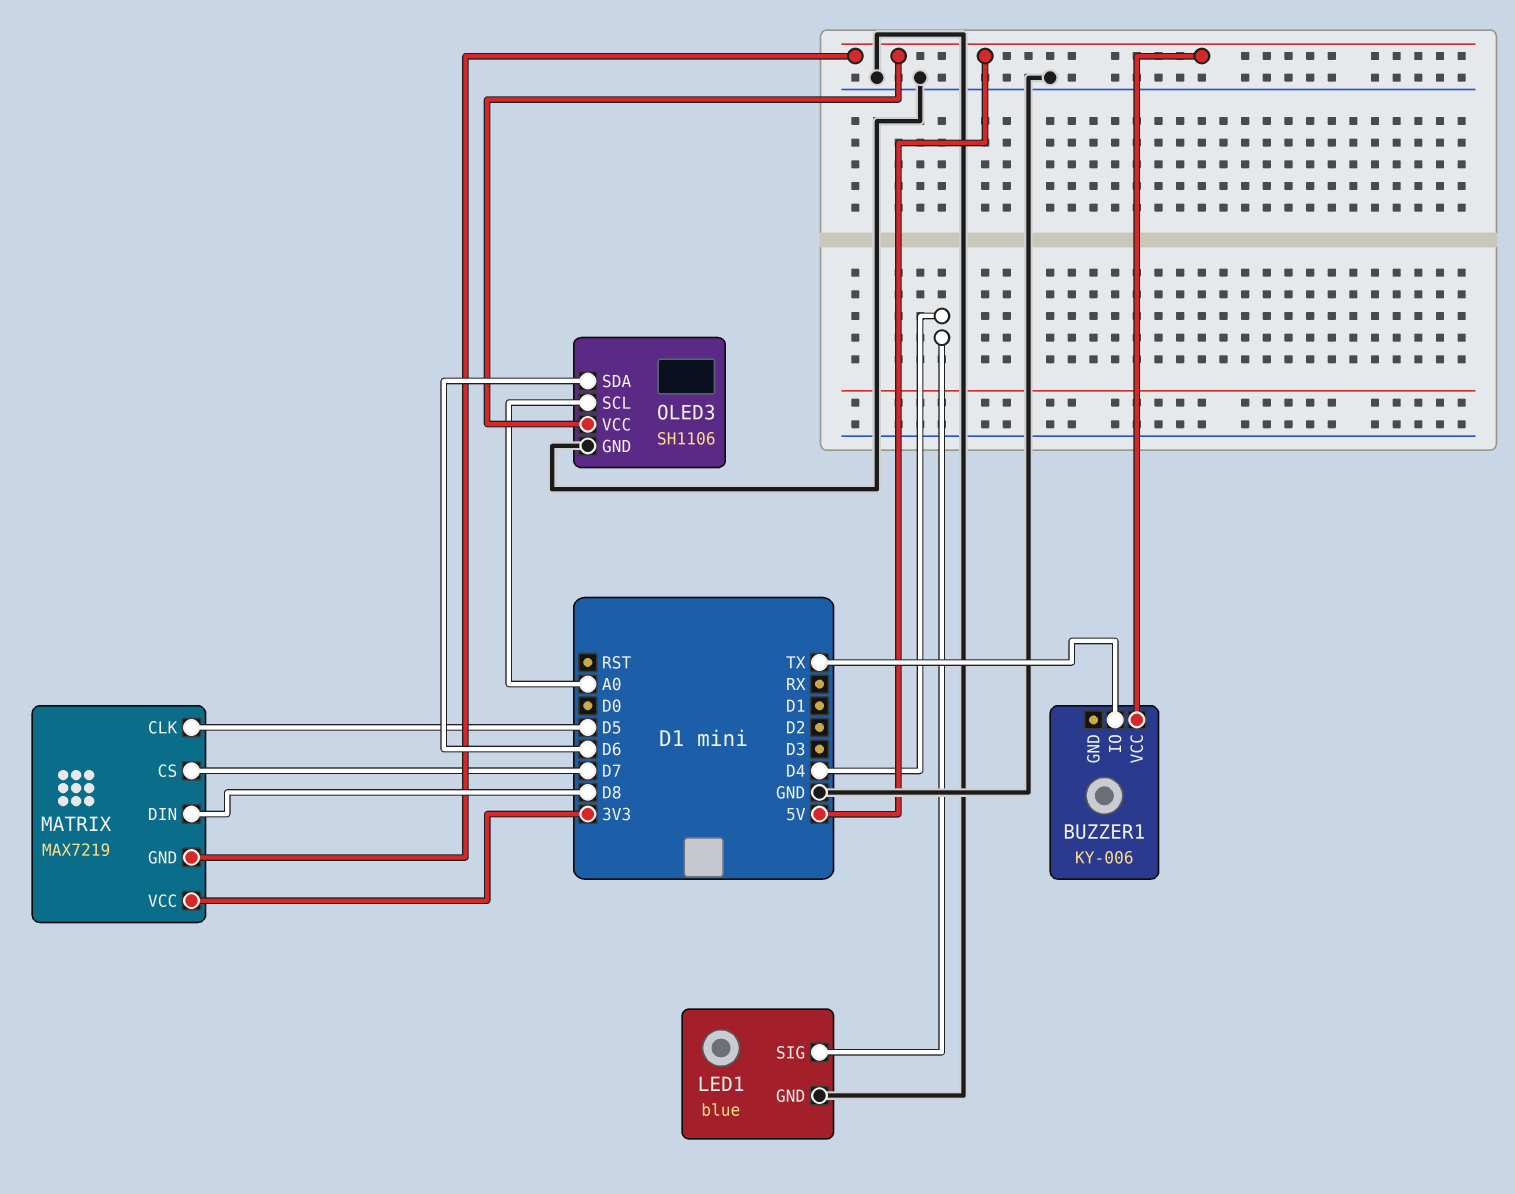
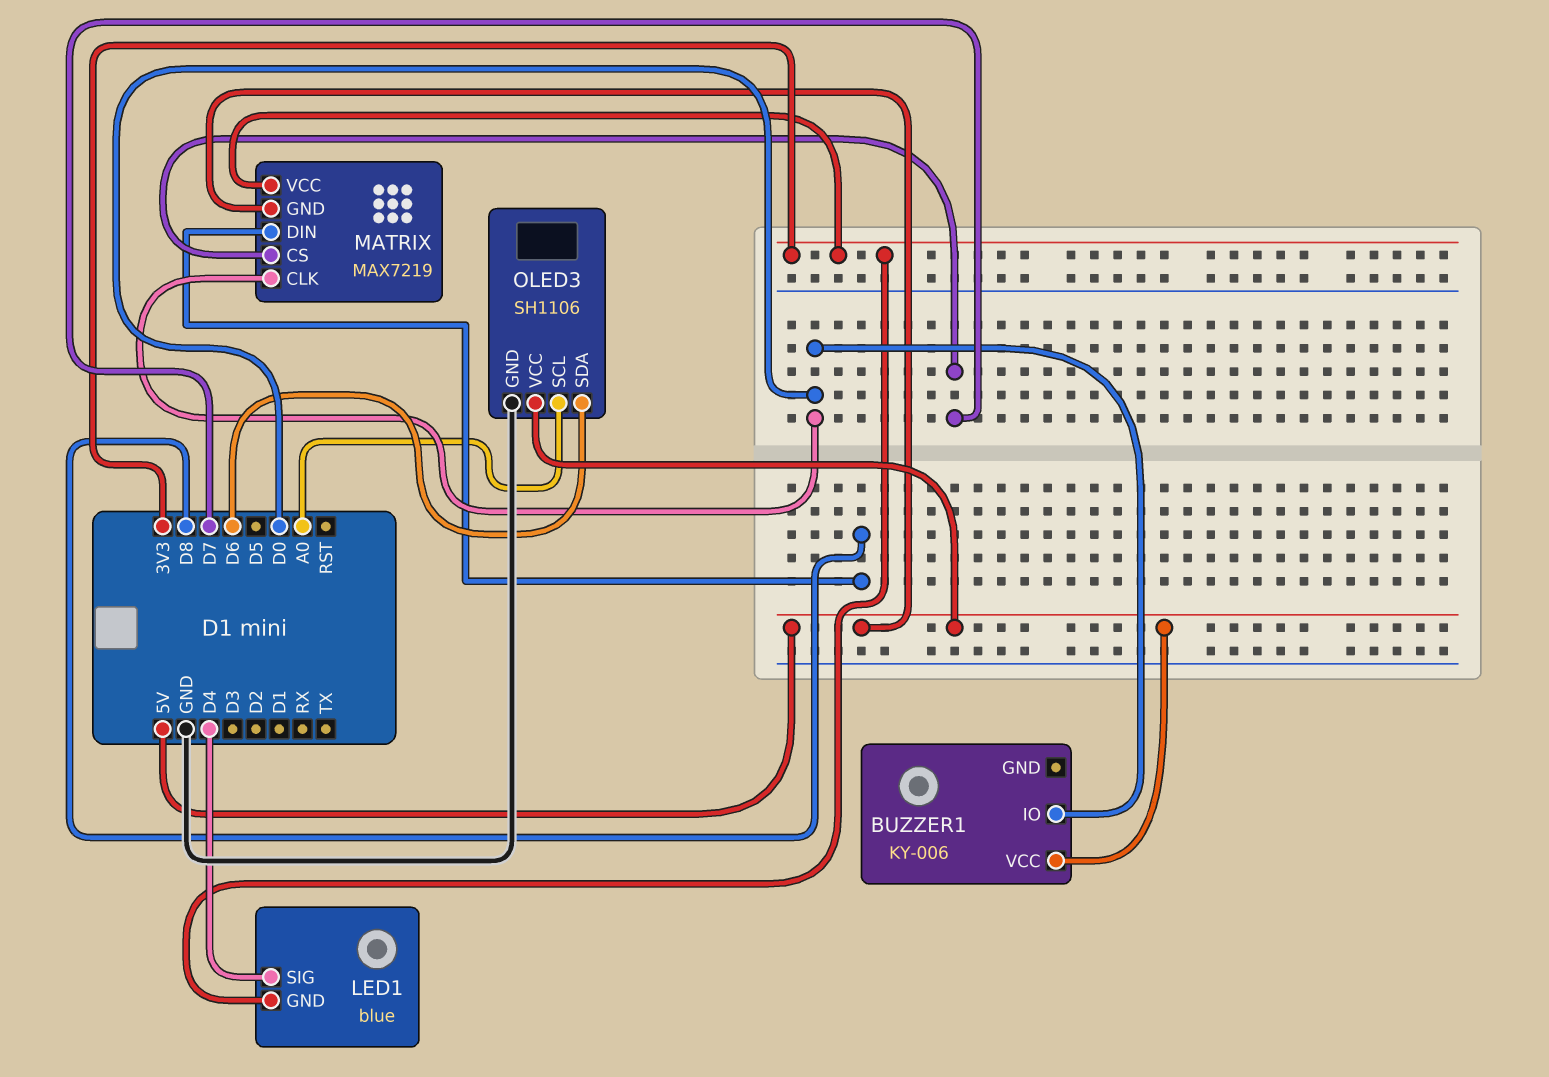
BUZZER1 pin IO: TX -> D0
LED1 pin GND: GND -> 3V3
MATRIX pin CLK: D5 -> D0

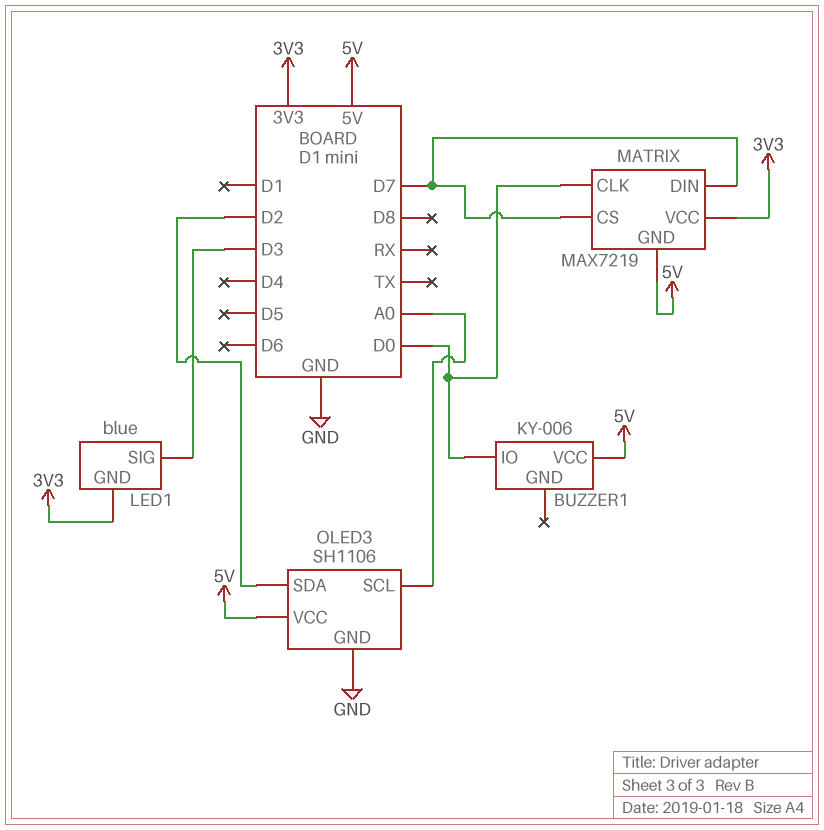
LED1 pin SIG: D4 -> D3
MATRIX pin DIN: D8 -> D7
OLED3 pin SDA: D6 -> D2

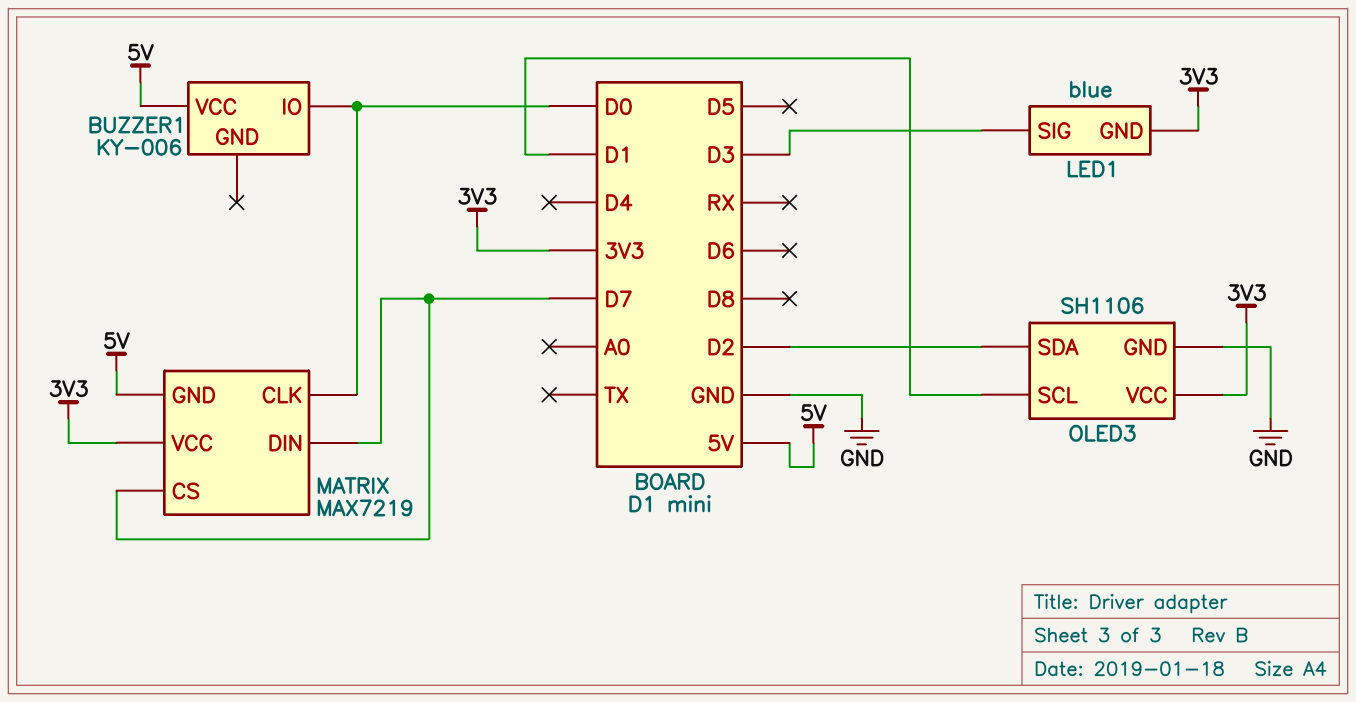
OLED3 pin SCL: A0 -> D1
OLED3 pin VCC: 5V -> 3V3

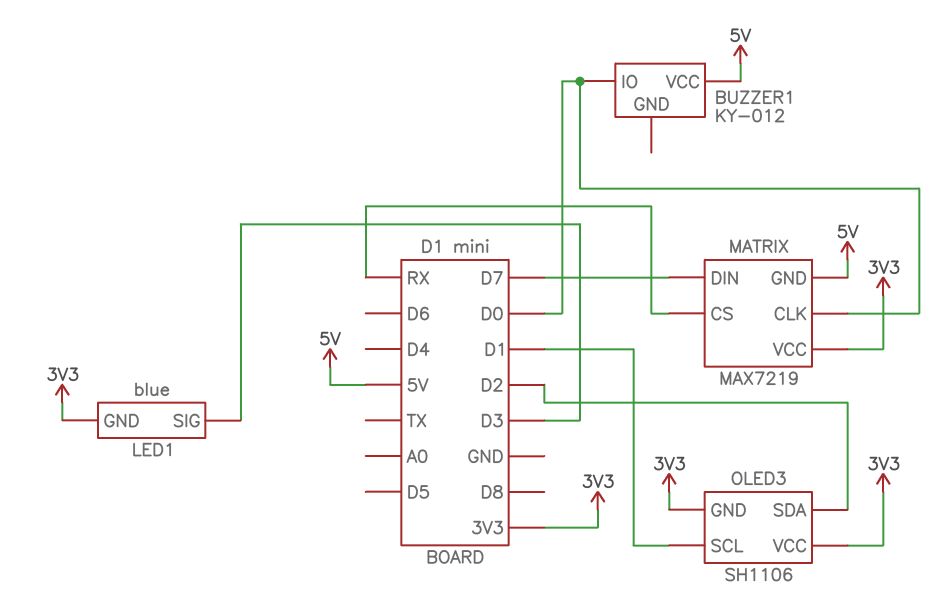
BUZZER1: KY-006 -> KY-012
MATRIX pin CS: D7 -> RX
OLED3 pin GND: GND -> 3V3

